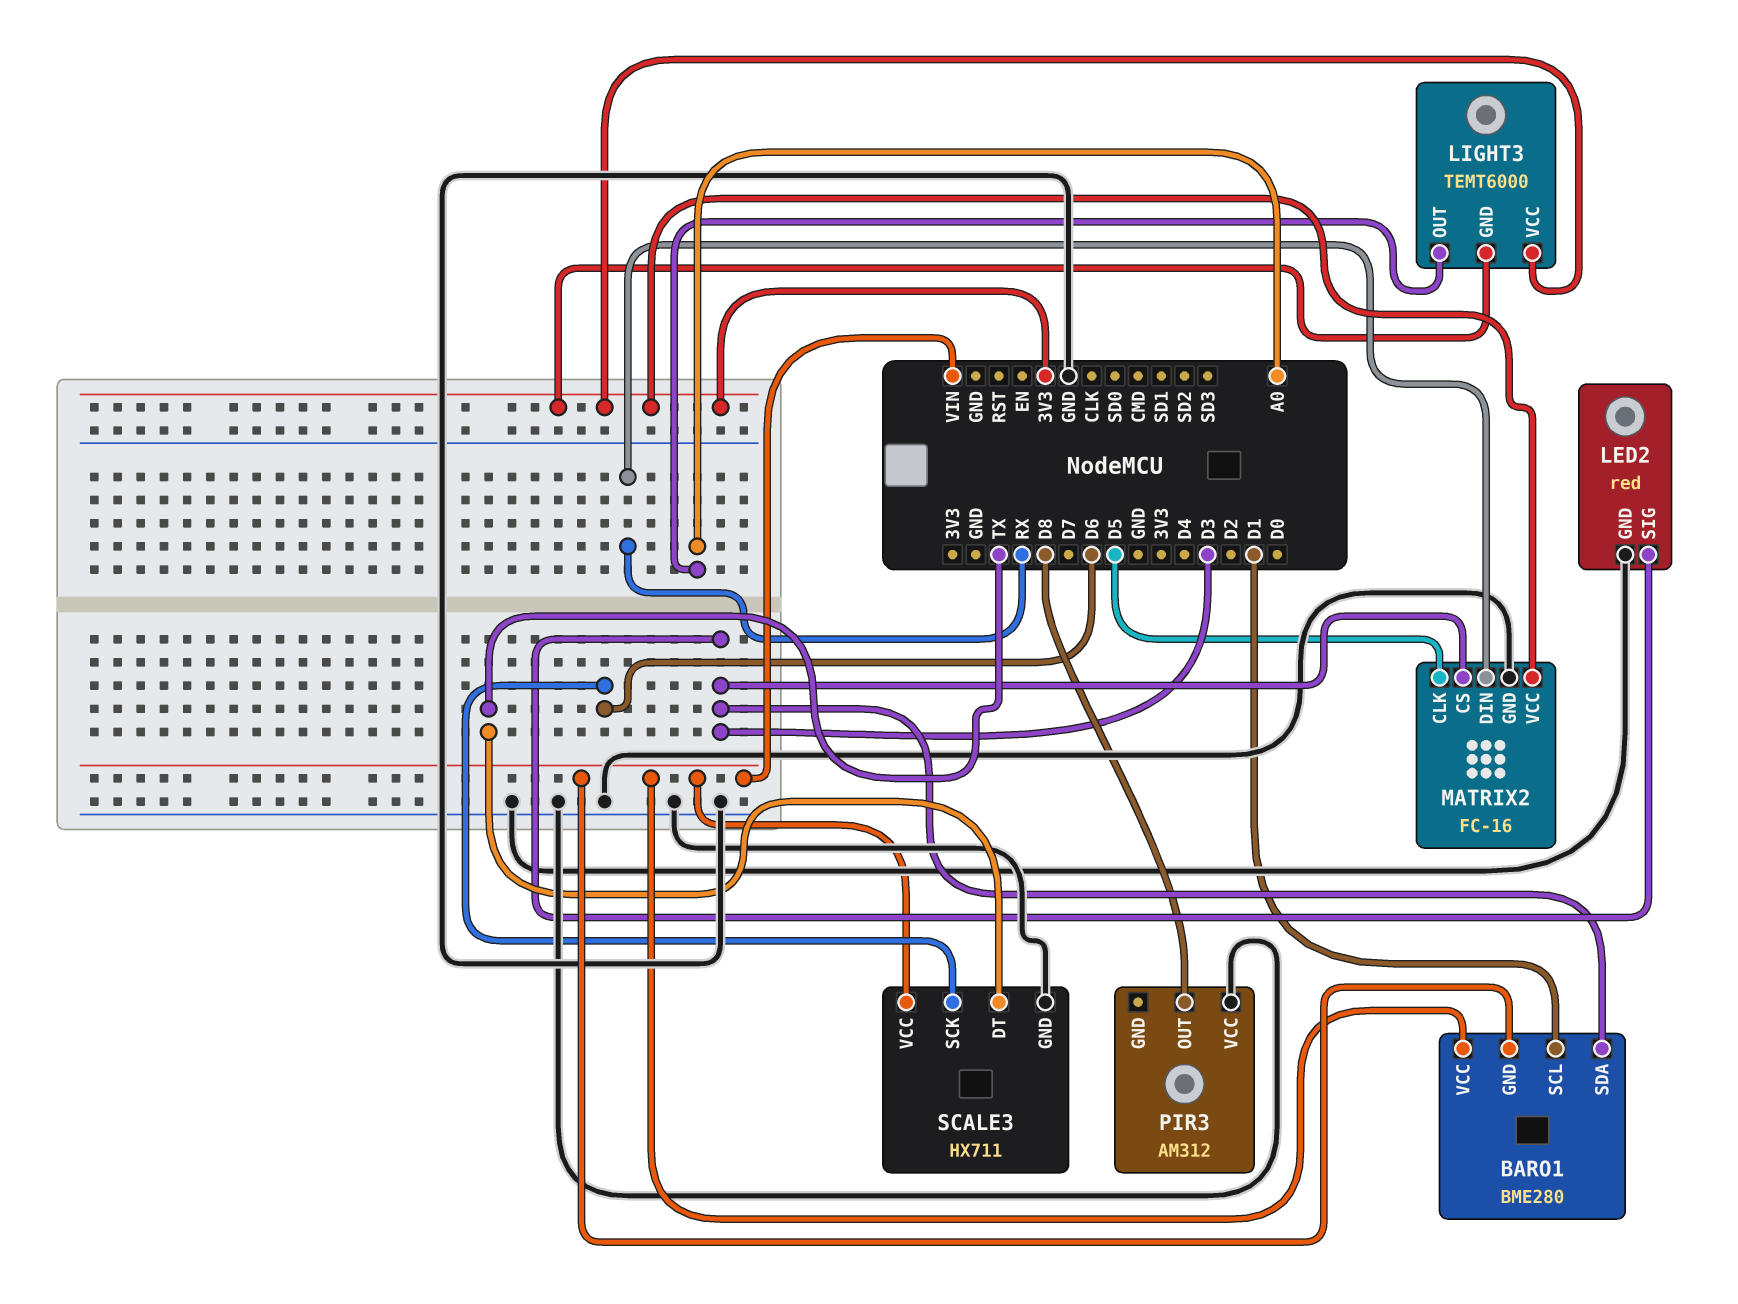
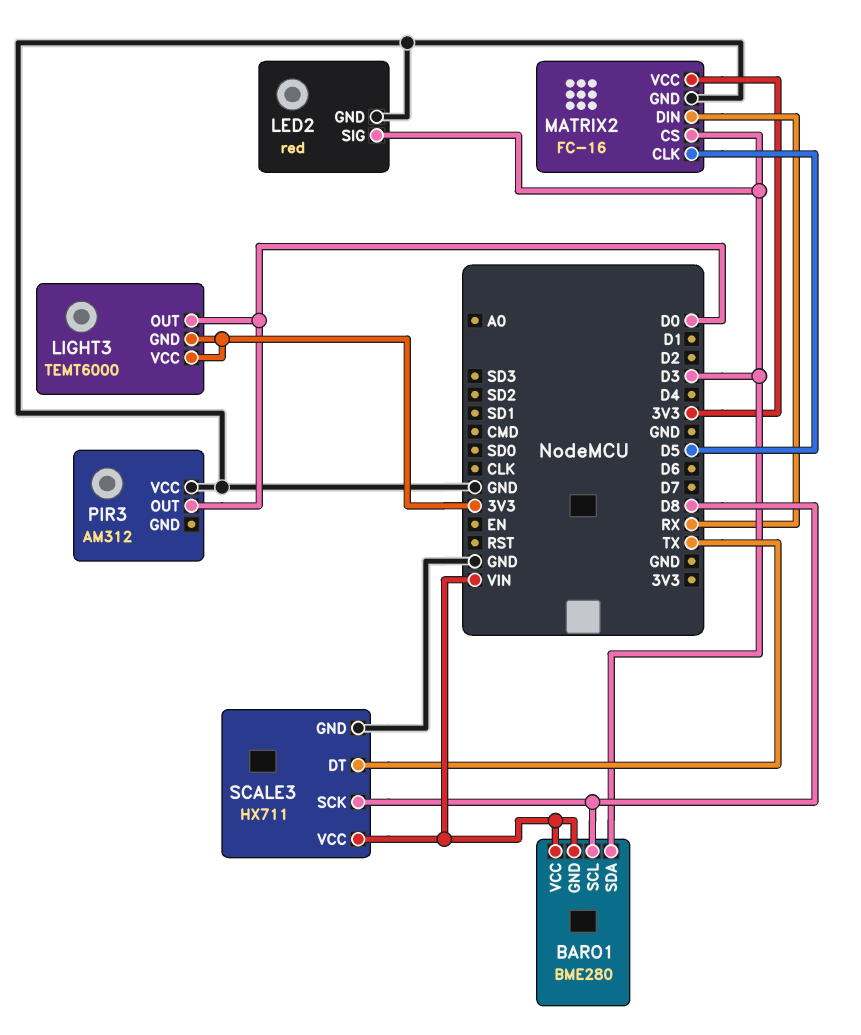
BARO1 pin SCL: D1 -> D8
LIGHT3 pin OUT: A0 -> D0
PIR3 pin OUT: D8 -> D0
SCALE3 pin SCK: D6 -> D8

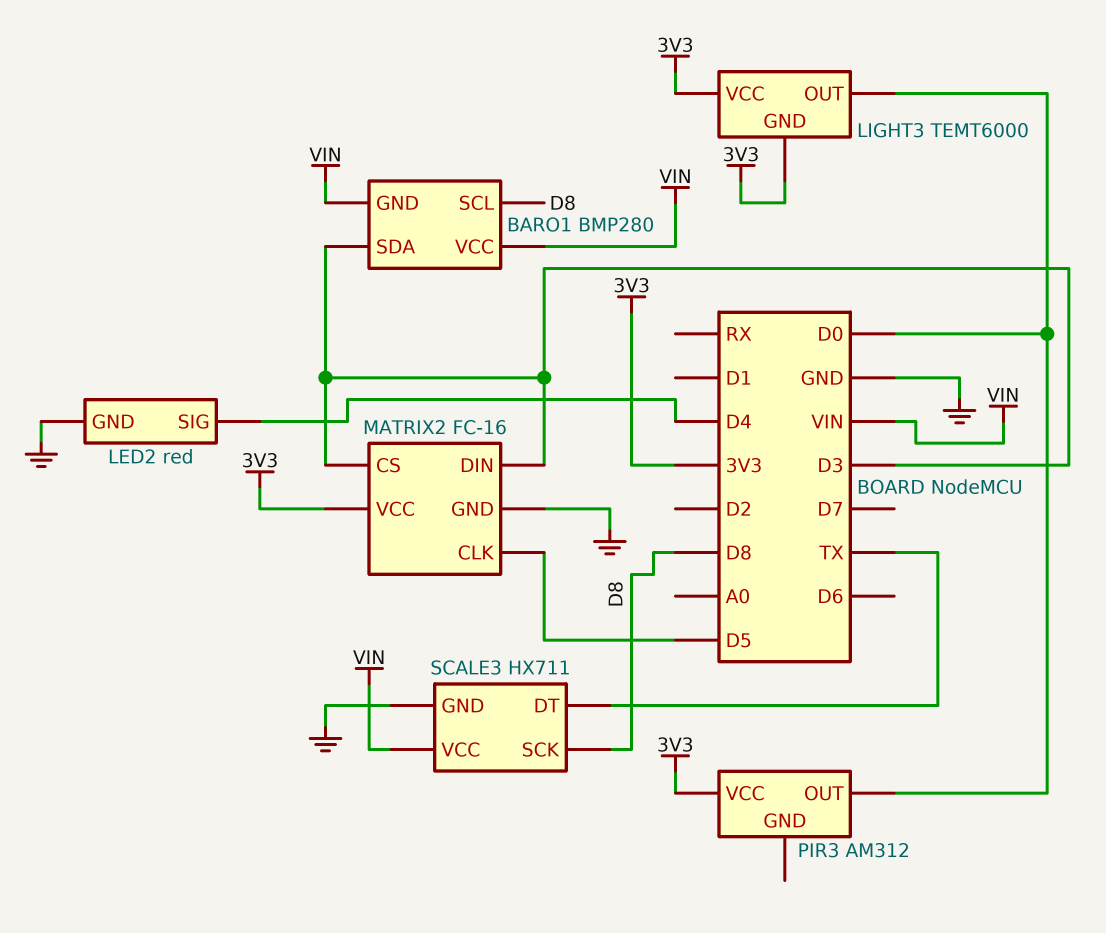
BARO1: BME280 -> BMP280
LED2 pin SIG: D3 -> D4
MATRIX2 pin DIN: RX -> D3
PIR3 pin VCC: GND -> 3V3

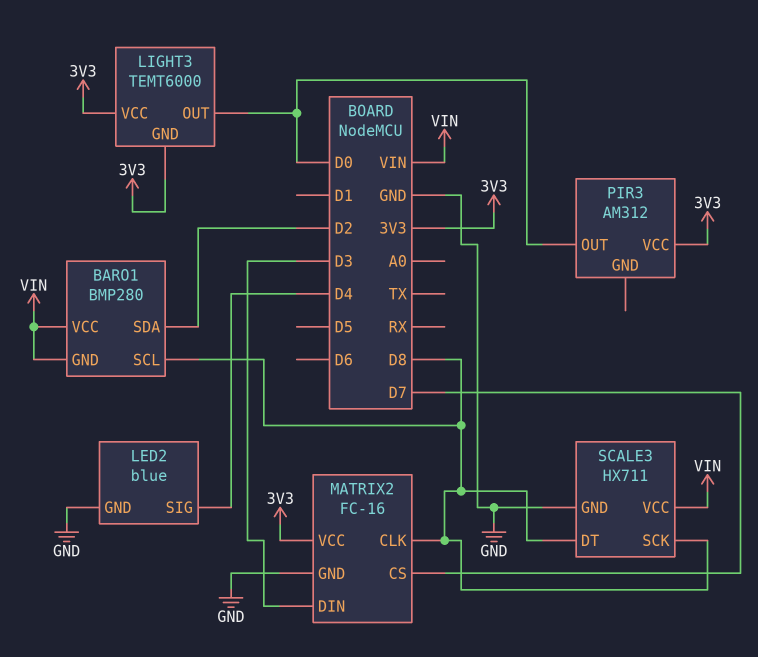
BARO1 pin SDA: D3 -> D2
LED2: red -> blue
MATRIX2 pin CLK: D5 -> D8
MATRIX2 pin CS: D3 -> D7
SCALE3 pin DT: TX -> D8

